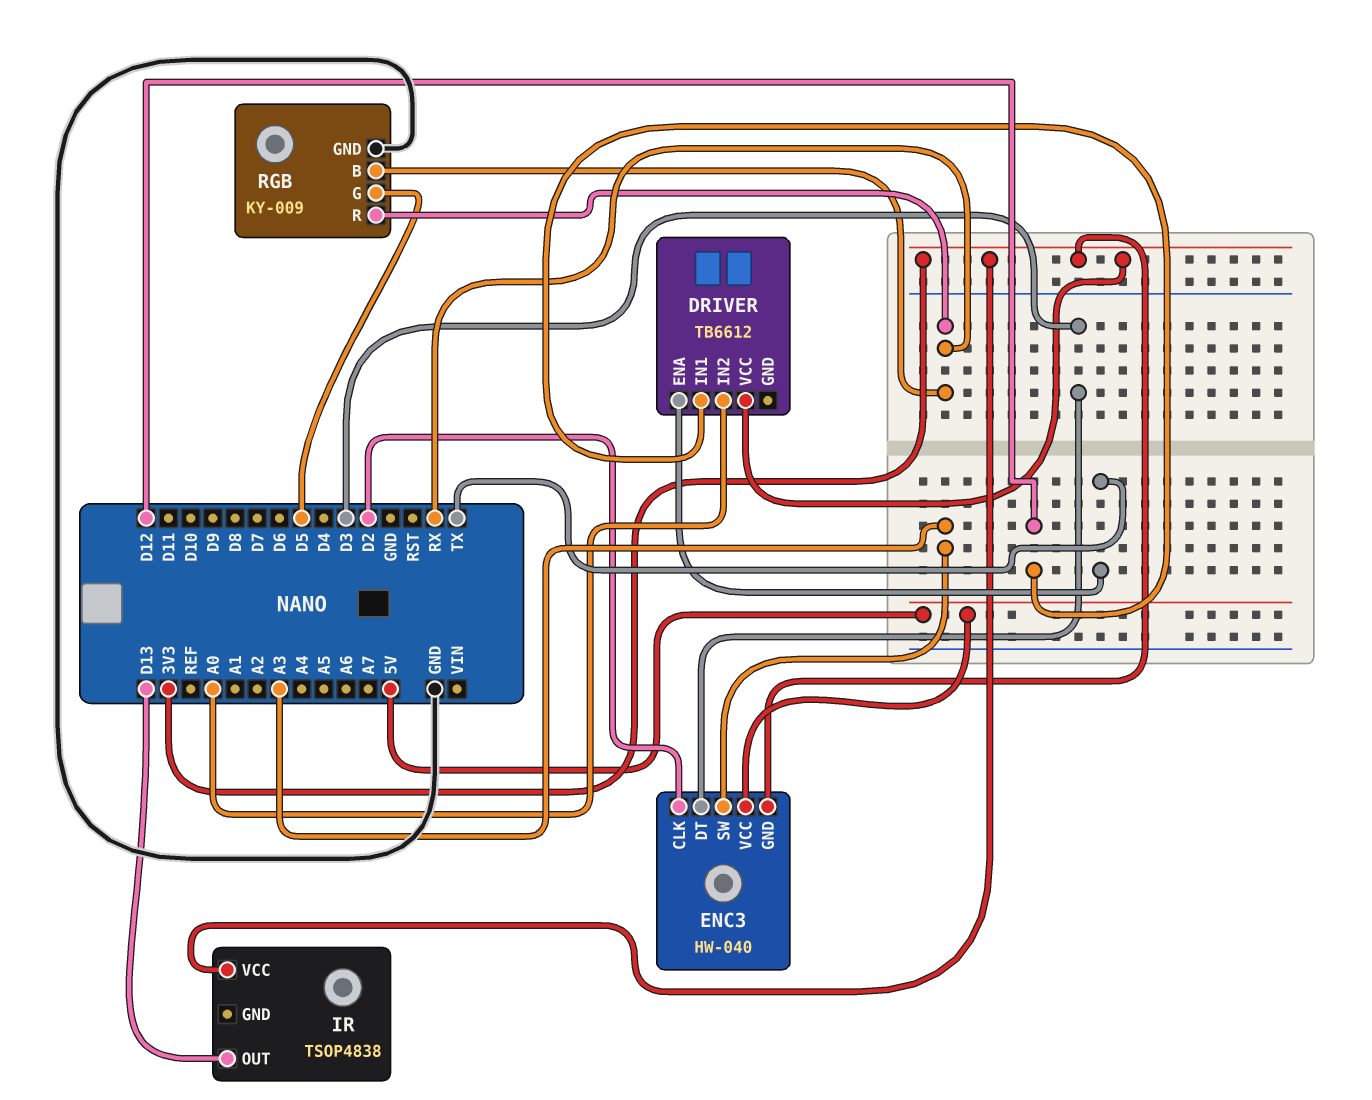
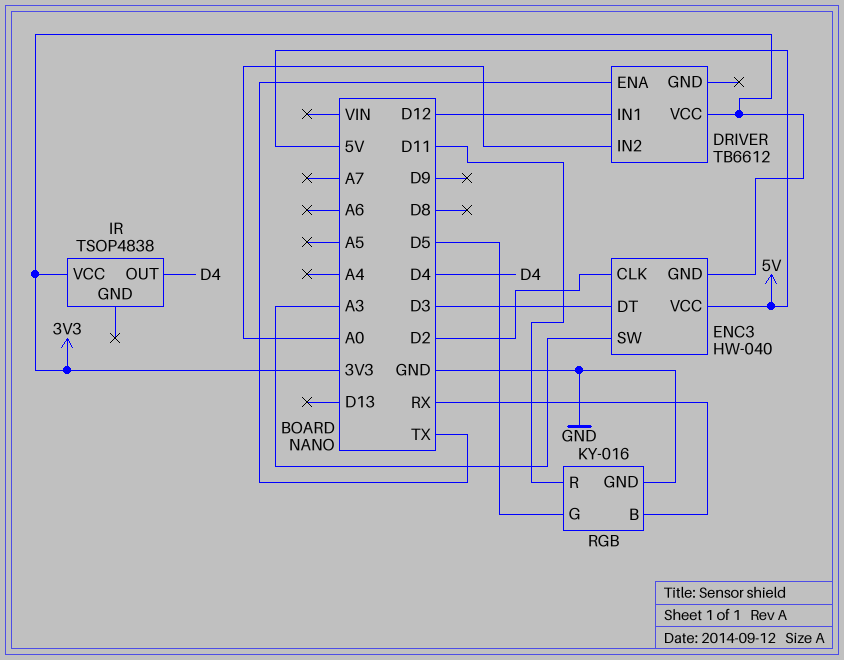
IR pin OUT: D13 -> D4
RGB: KY-009 -> KY-016
RGB pin R: RX -> D11

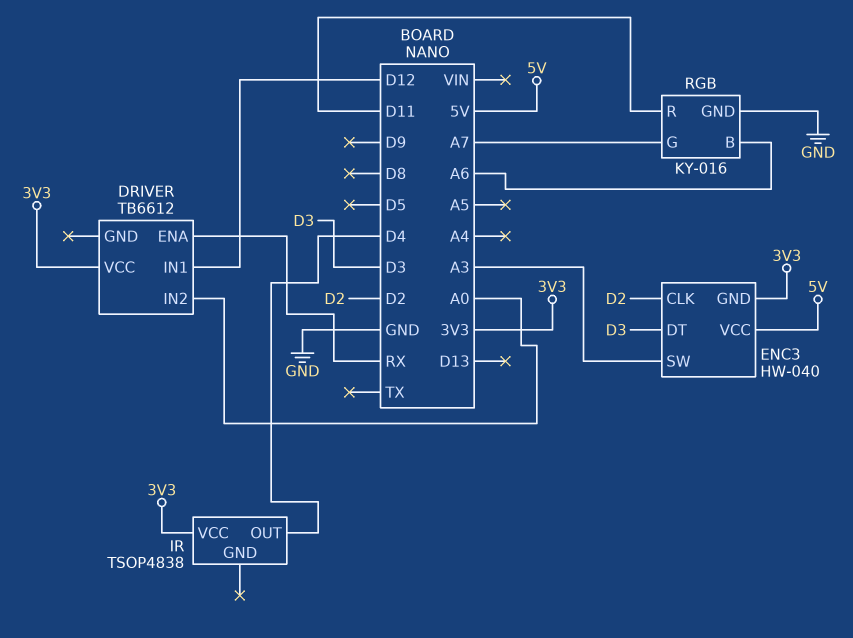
DRIVER pin ENA: TX -> RX
RGB pin B: RX -> A6
RGB pin G: D5 -> A7

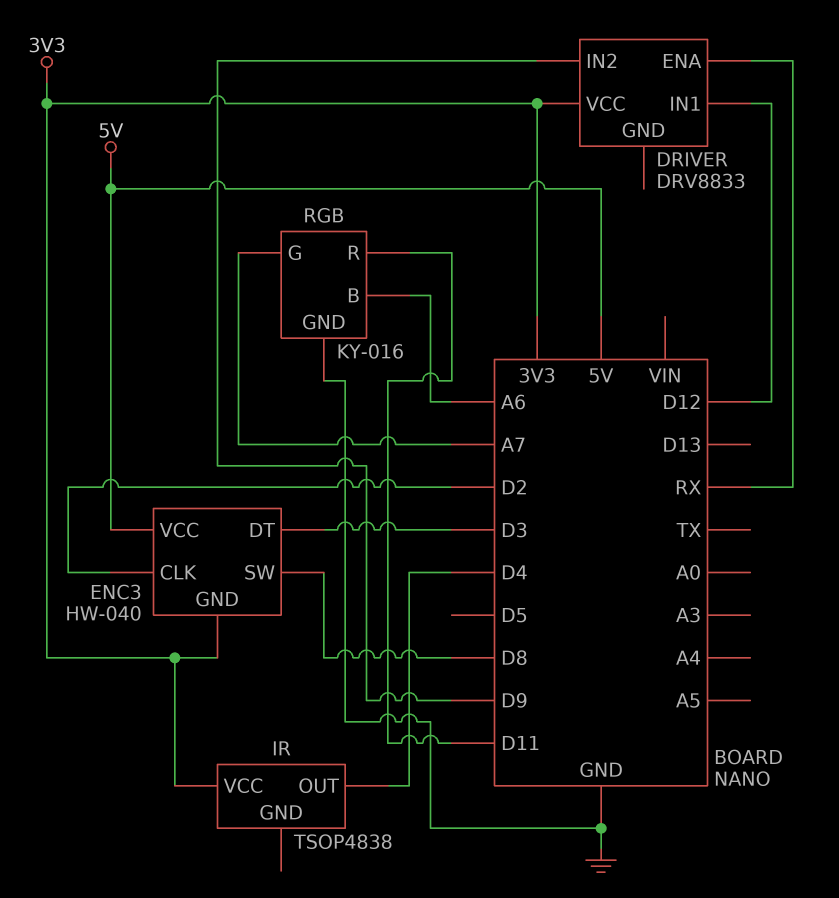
DRIVER: TB6612 -> DRV8833
DRIVER pin IN2: A0 -> D9
ENC3 pin SW: A3 -> D8

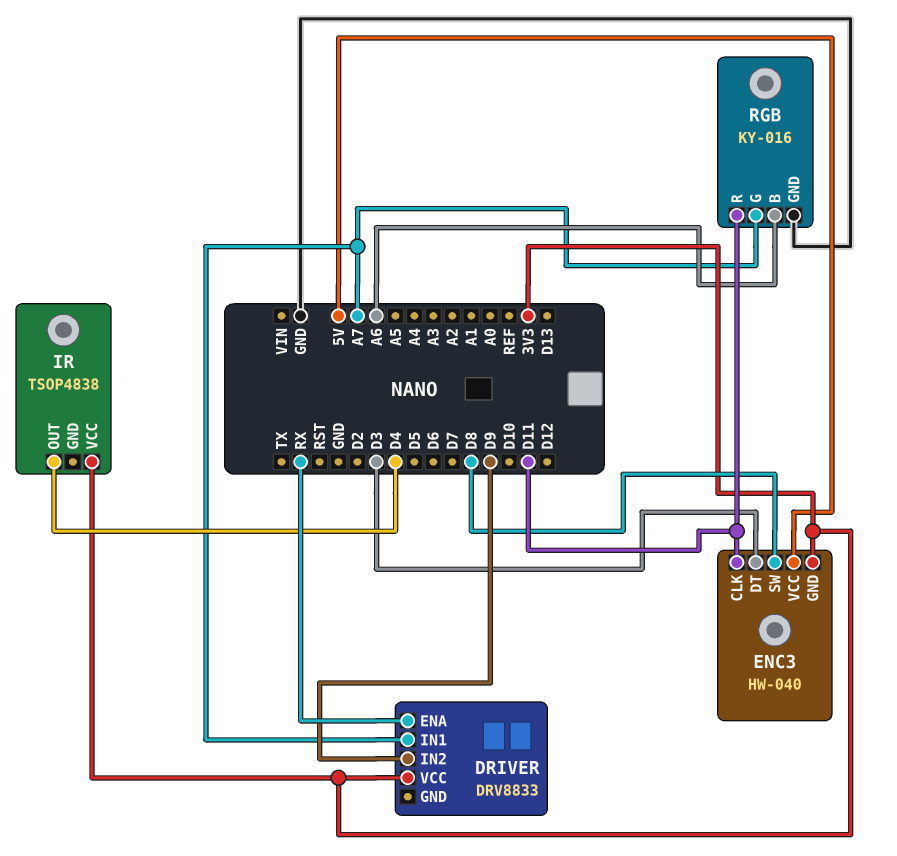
DRIVER pin IN1: D12 -> A7
ENC3 pin CLK: D2 -> D11

